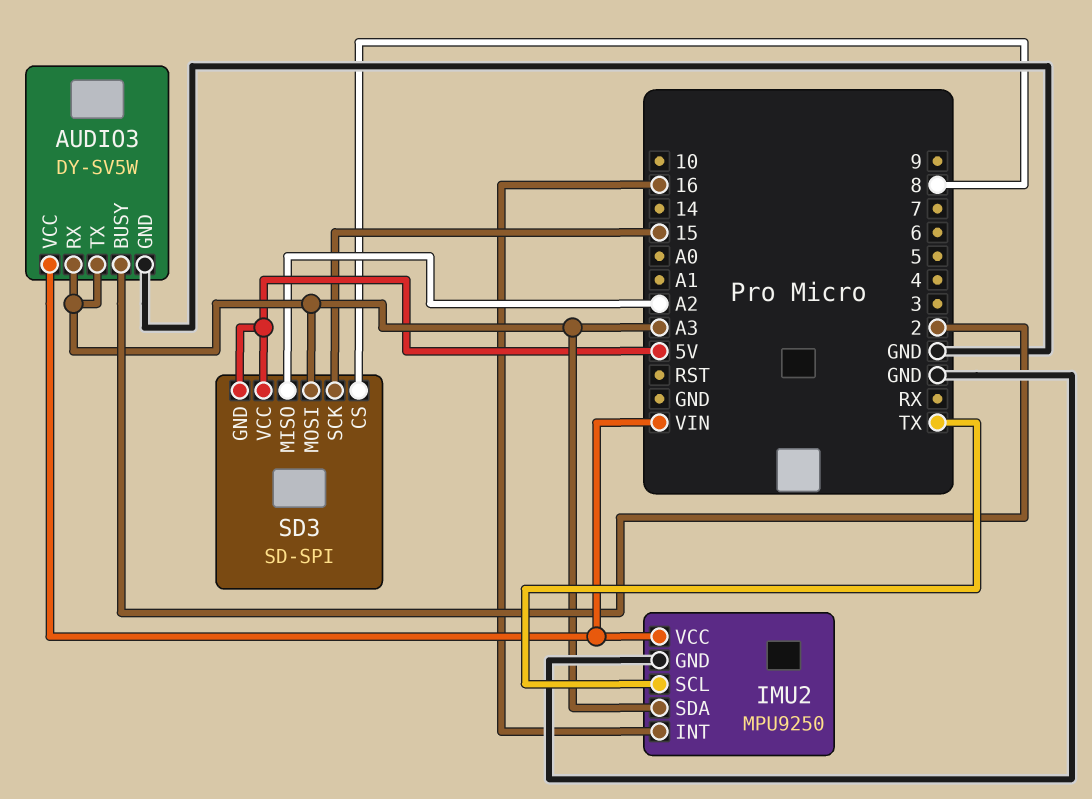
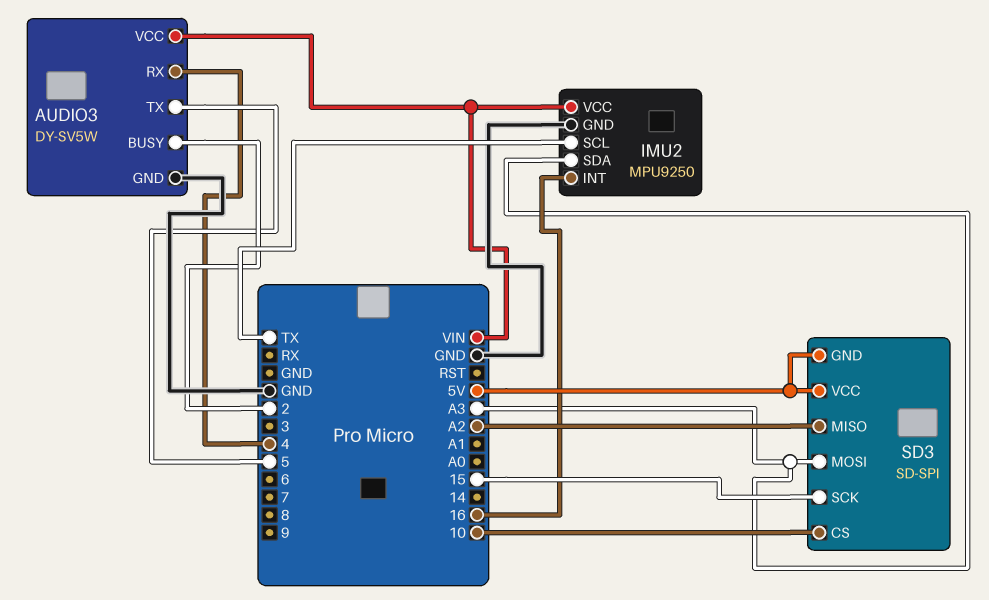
AUDIO3 pin RX: A3 -> 4
AUDIO3 pin TX: A3 -> 5
SD3 pin CS: 8 -> 10

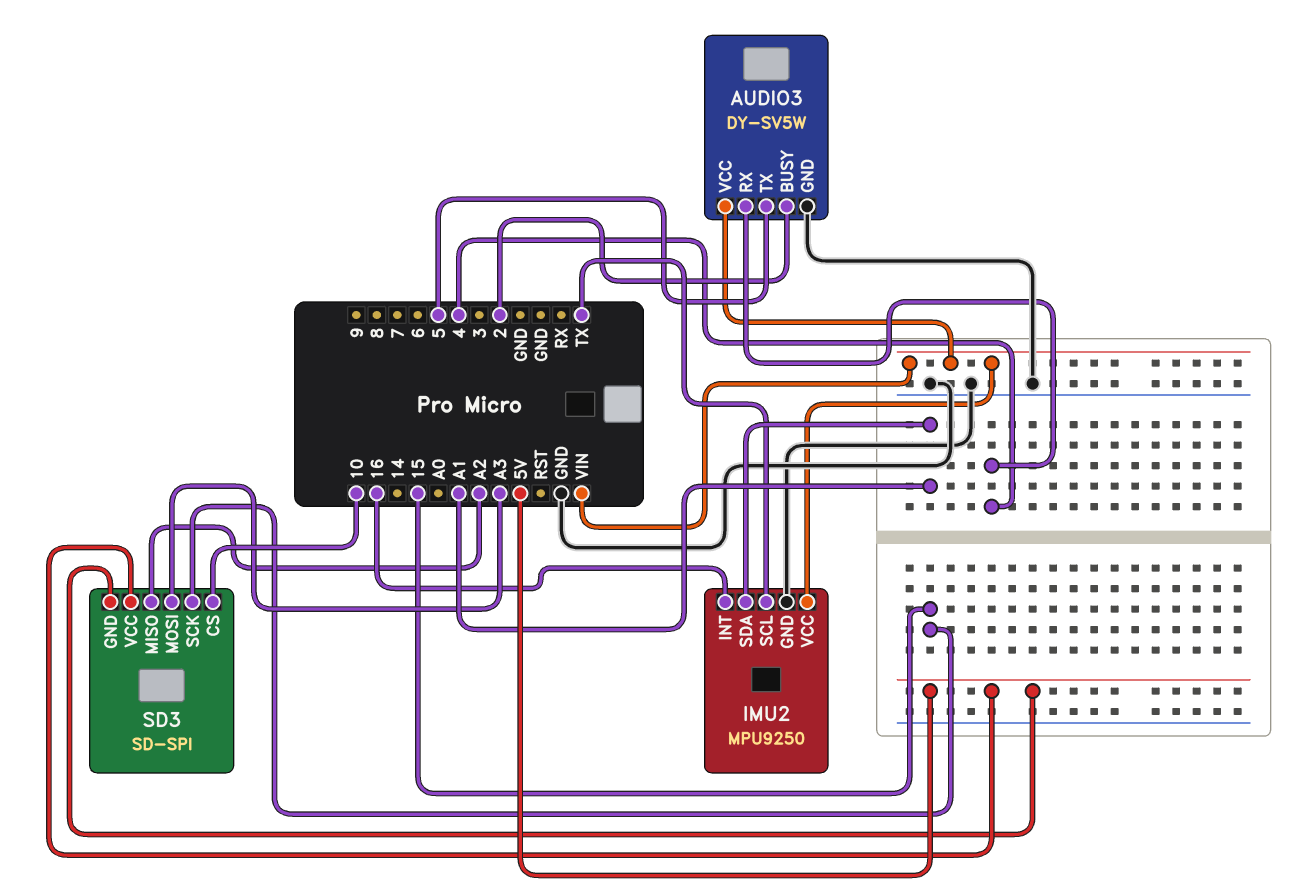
IMU2 pin SDA: A3 -> A1

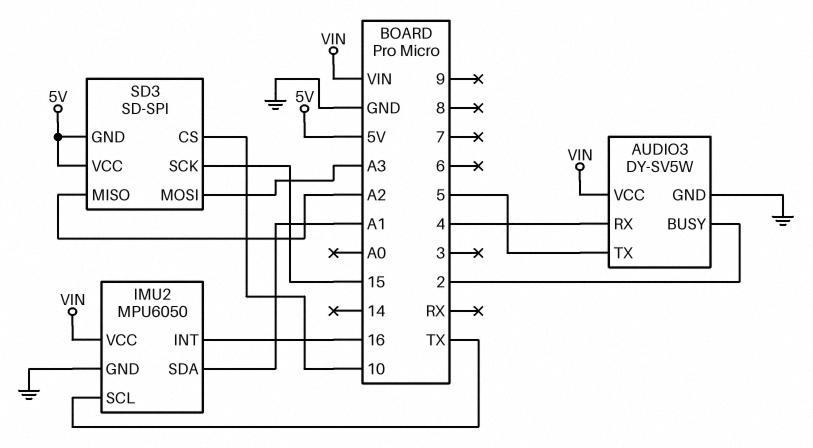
IMU2: MPU9250 -> MPU6050

